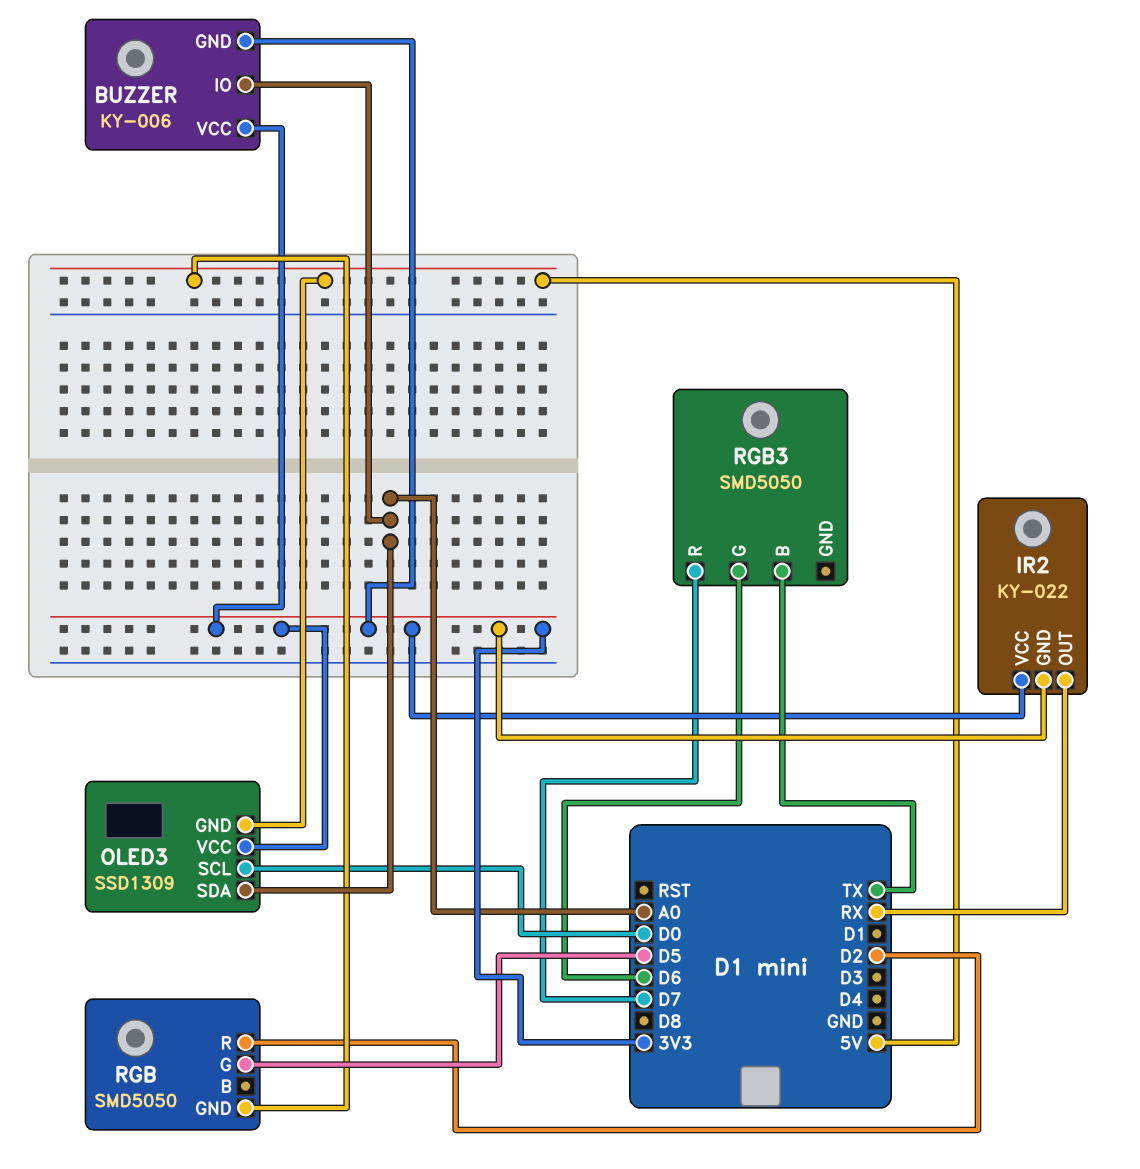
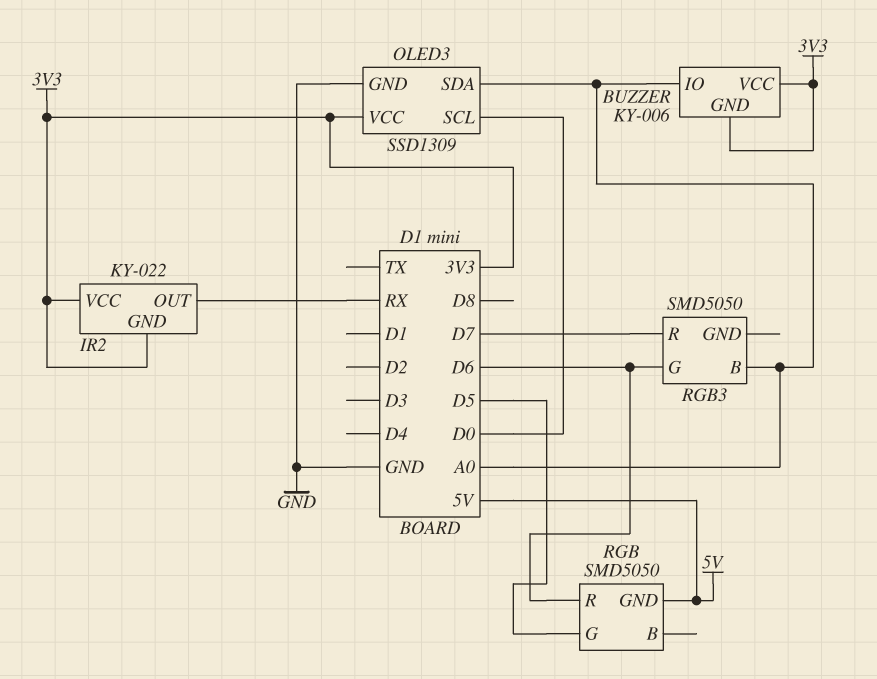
OLED3 pin GND: 5V -> GND
RGB pin R: D2 -> D6
RGB3 pin B: TX -> A0

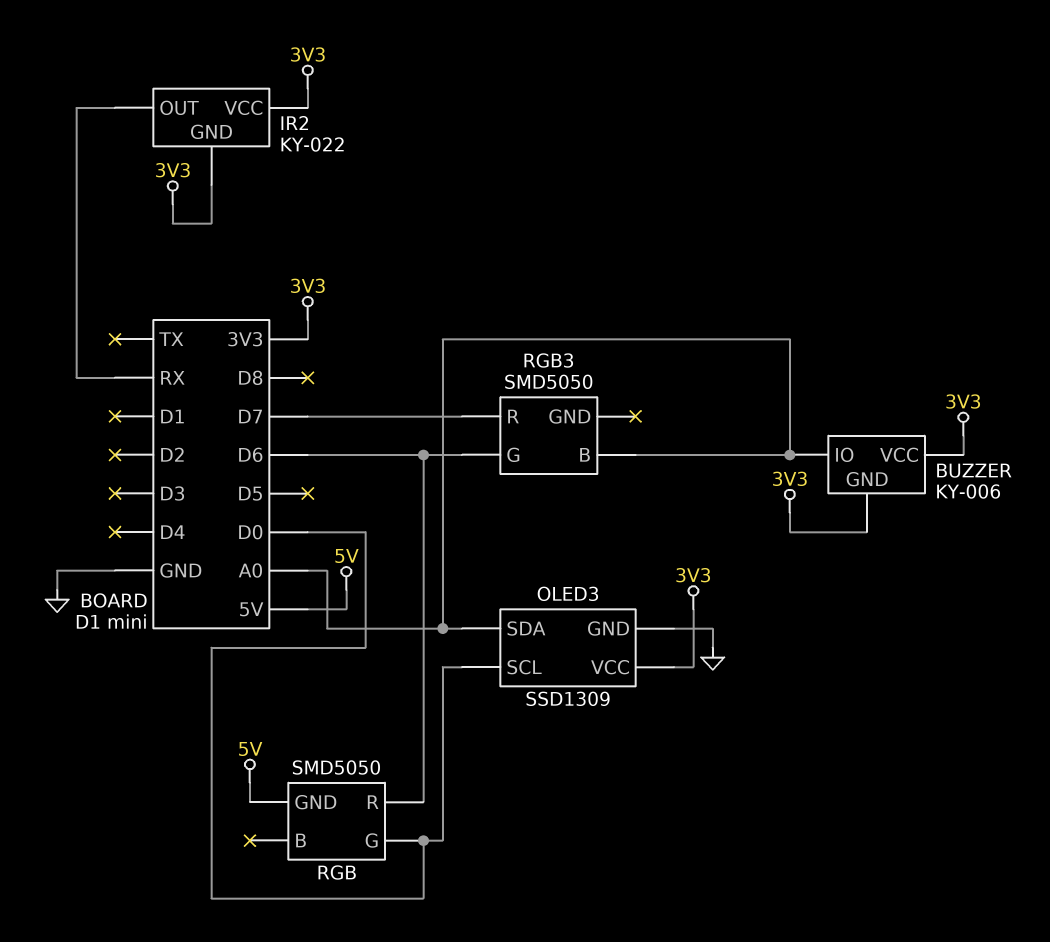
RGB pin G: D5 -> D0

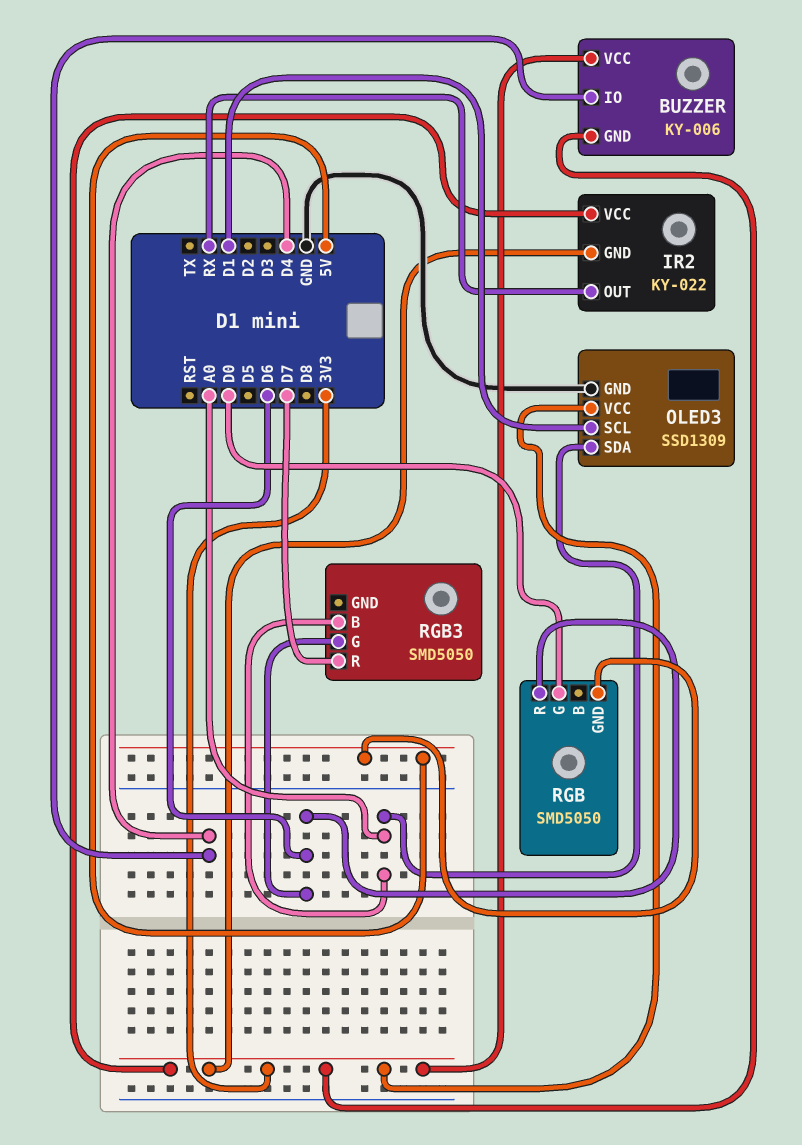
BUZZER pin IO: A0 -> D4
OLED3 pin SCL: D0 -> D1

